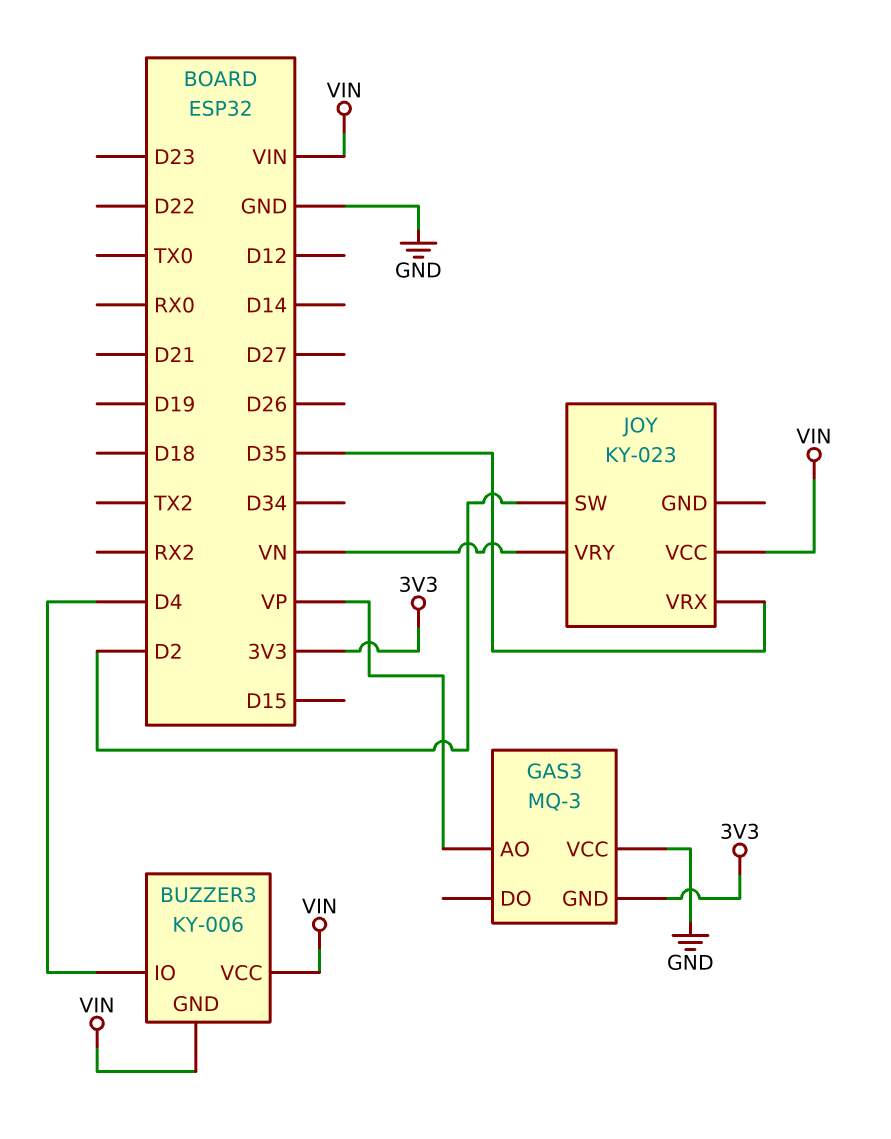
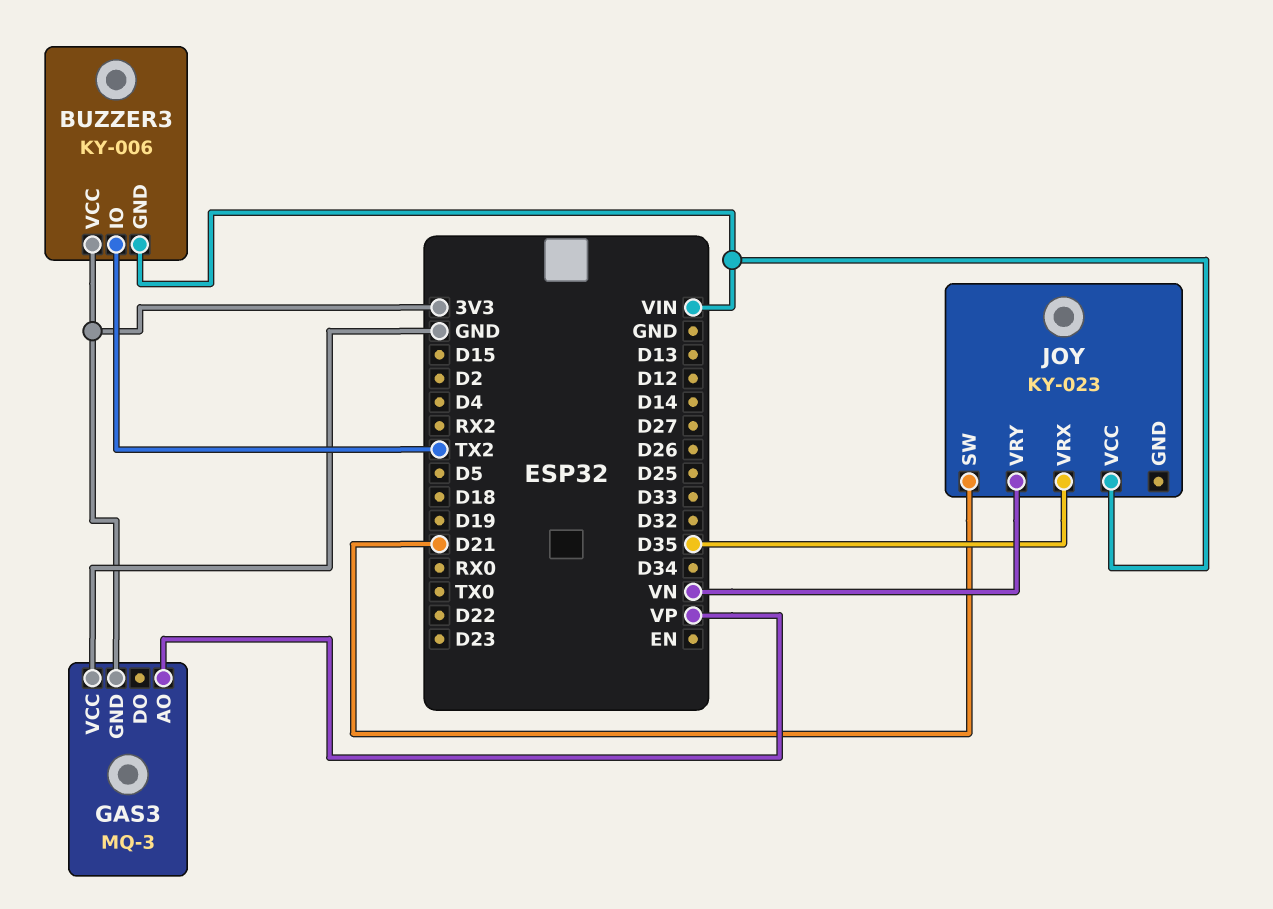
BUZZER3 pin IO: D4 -> TX2
BUZZER3 pin VCC: VIN -> 3V3
JOY pin SW: D2 -> D21

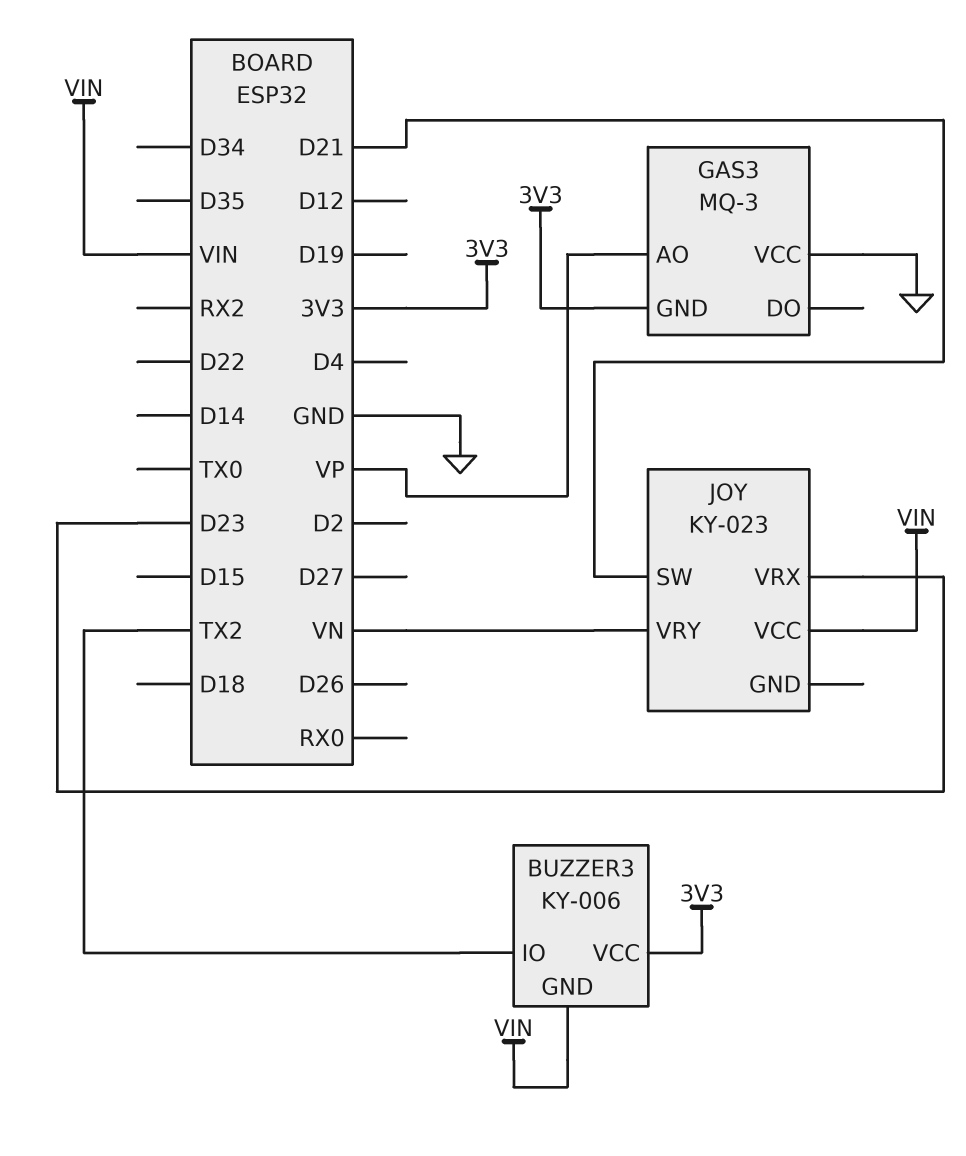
JOY pin VRX: D35 -> D23

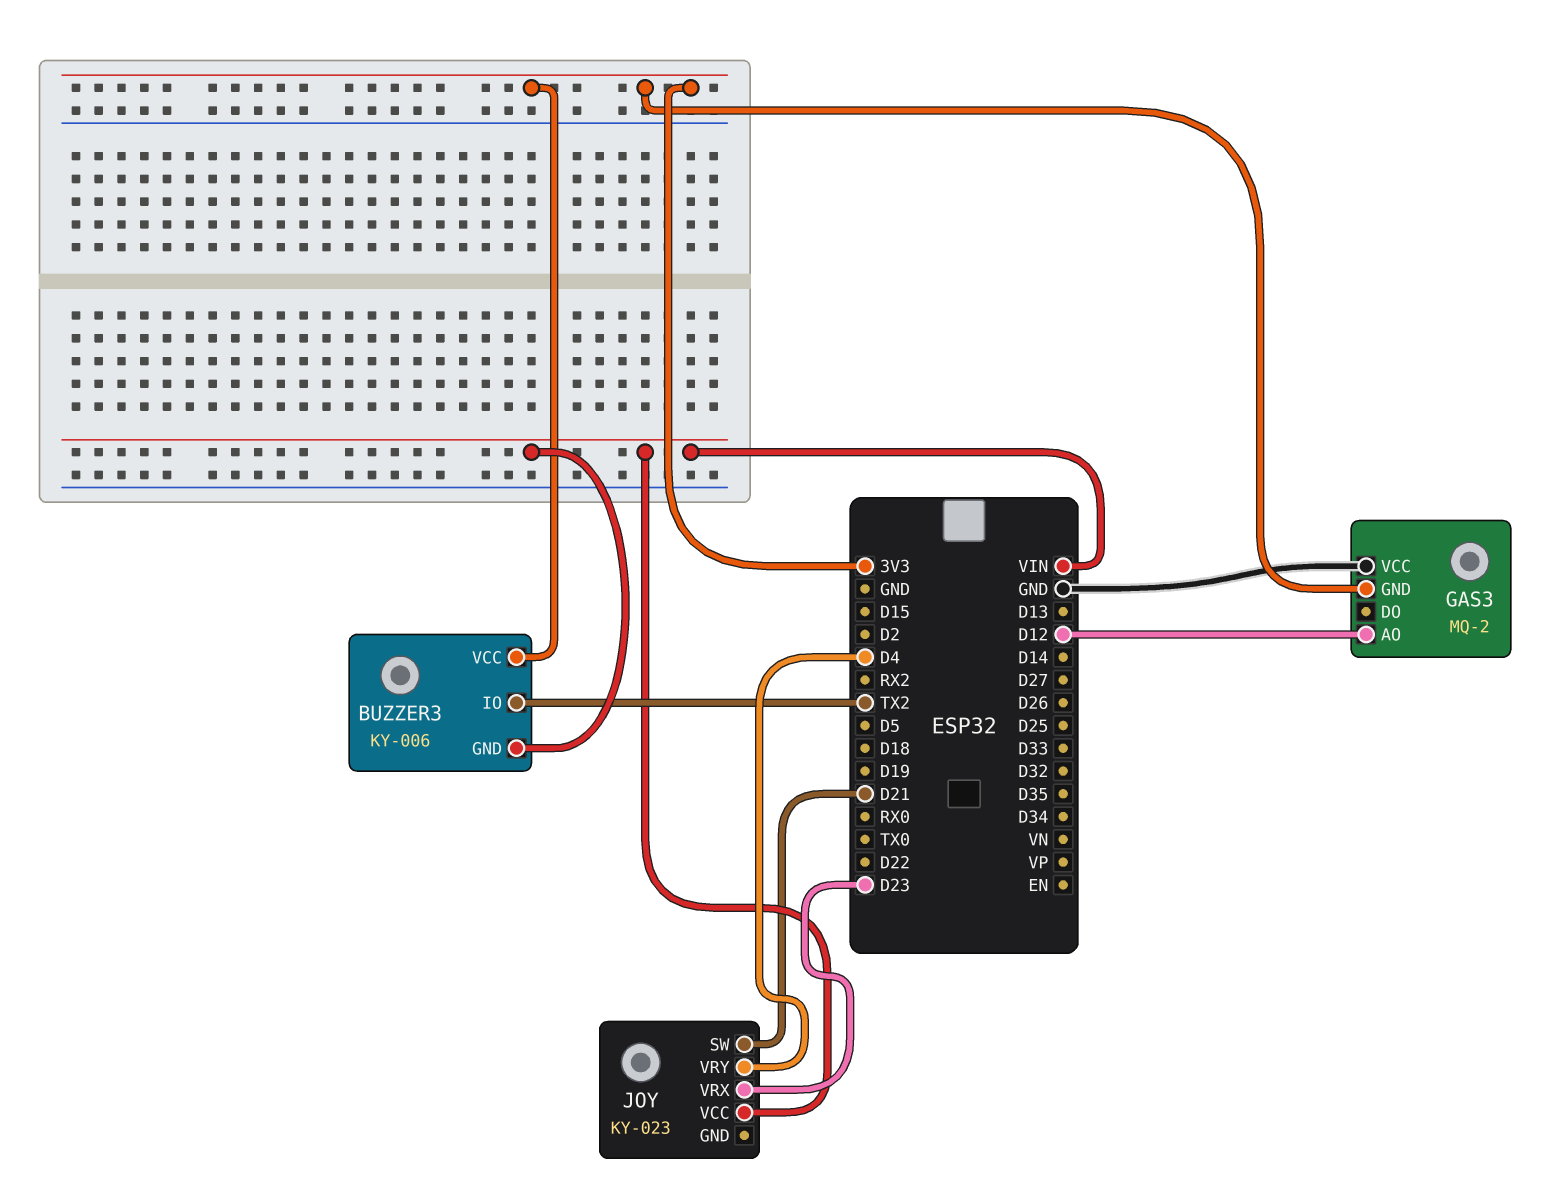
GAS3: MQ-3 -> MQ-2
GAS3 pin AO: VP -> D12
JOY pin VRY: VN -> D4

